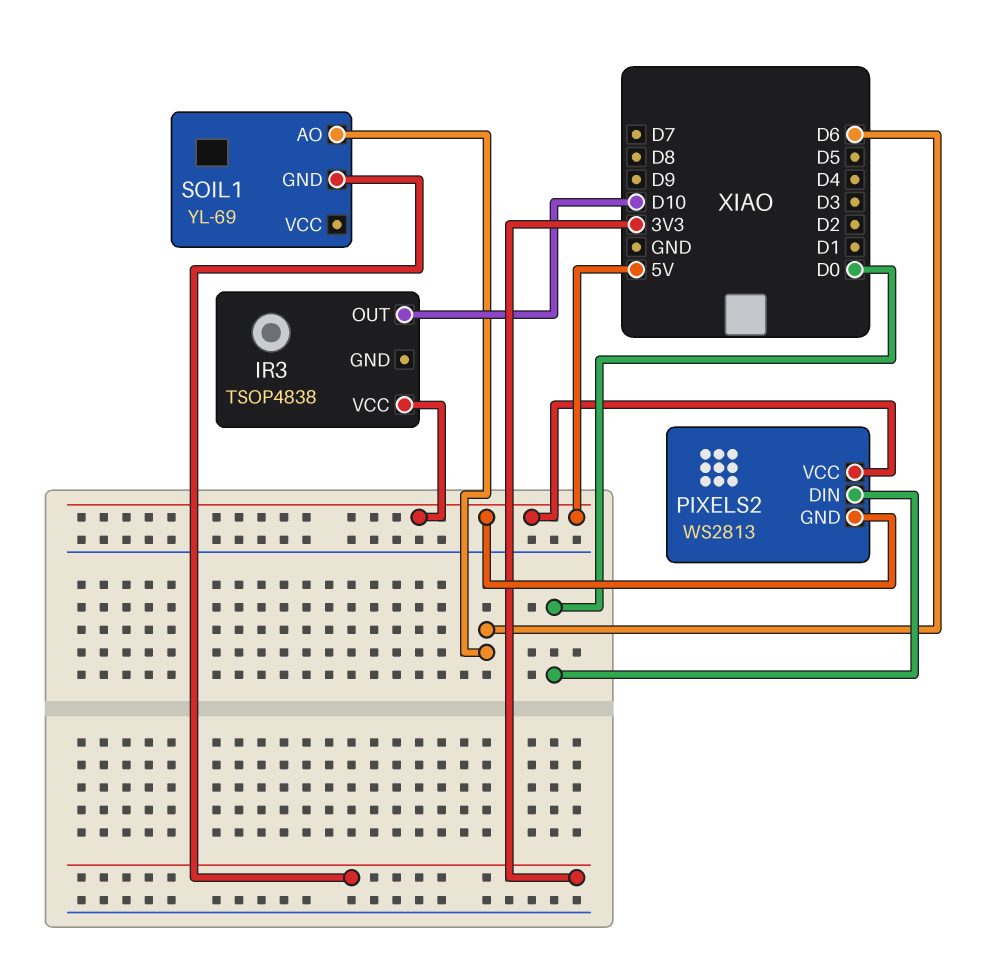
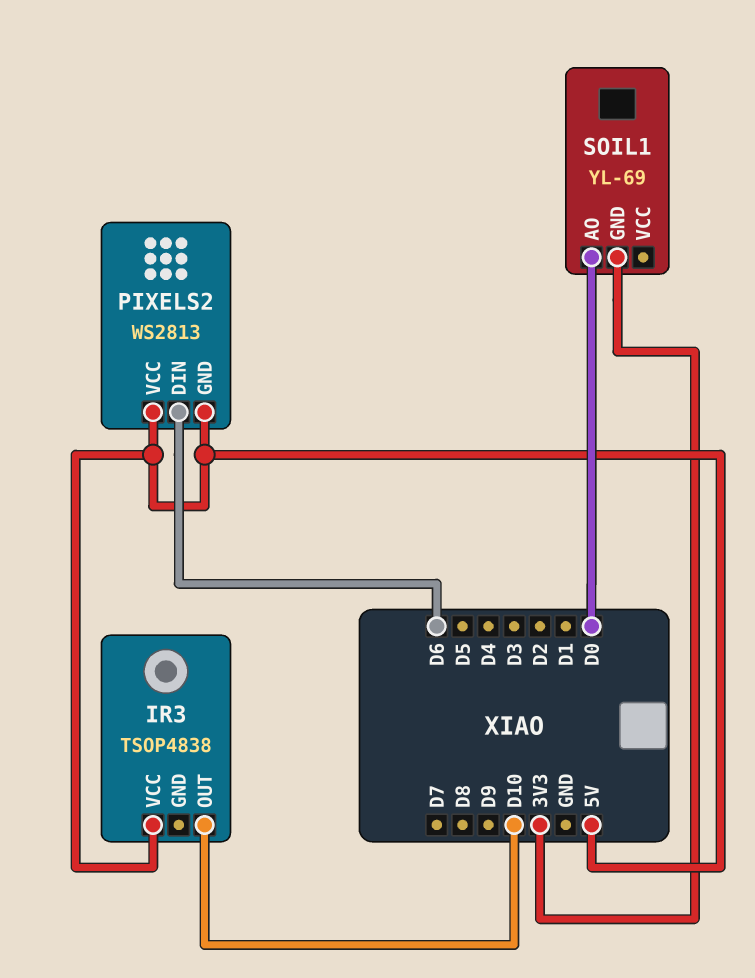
PIXELS2 pin DIN: D0 -> D6
SOIL1 pin AO: D6 -> D0

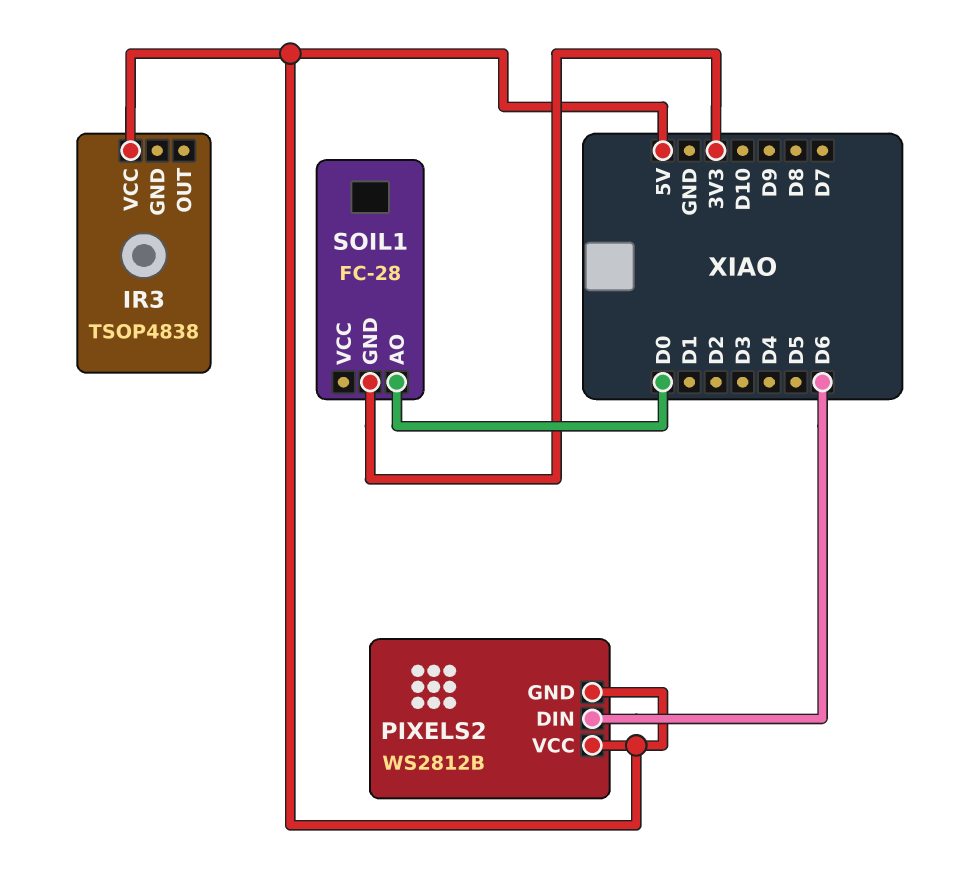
IR3 pin OUT: D10 -> none
PIXELS2: WS2813 -> WS2812B
SOIL1: YL-69 -> FC-28

